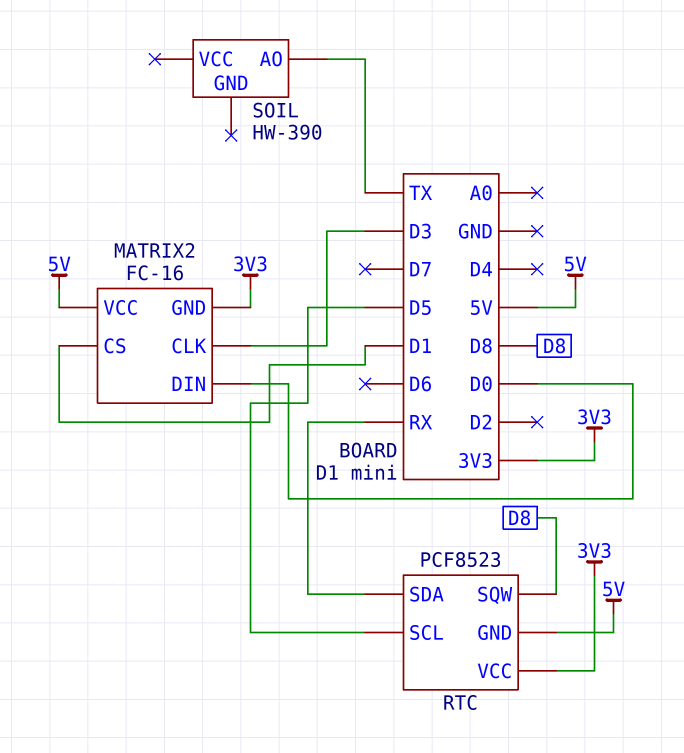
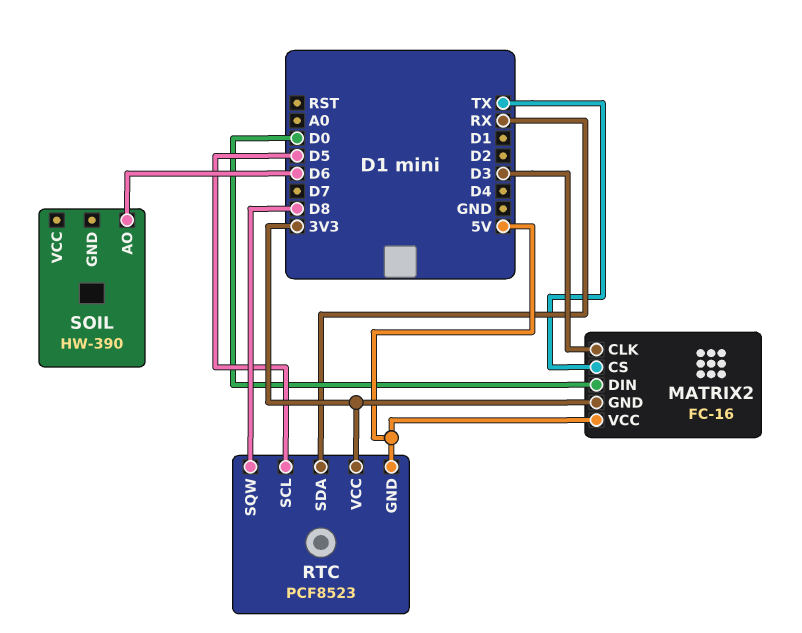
MATRIX2 pin CS: D1 -> TX
SOIL pin AO: TX -> D6

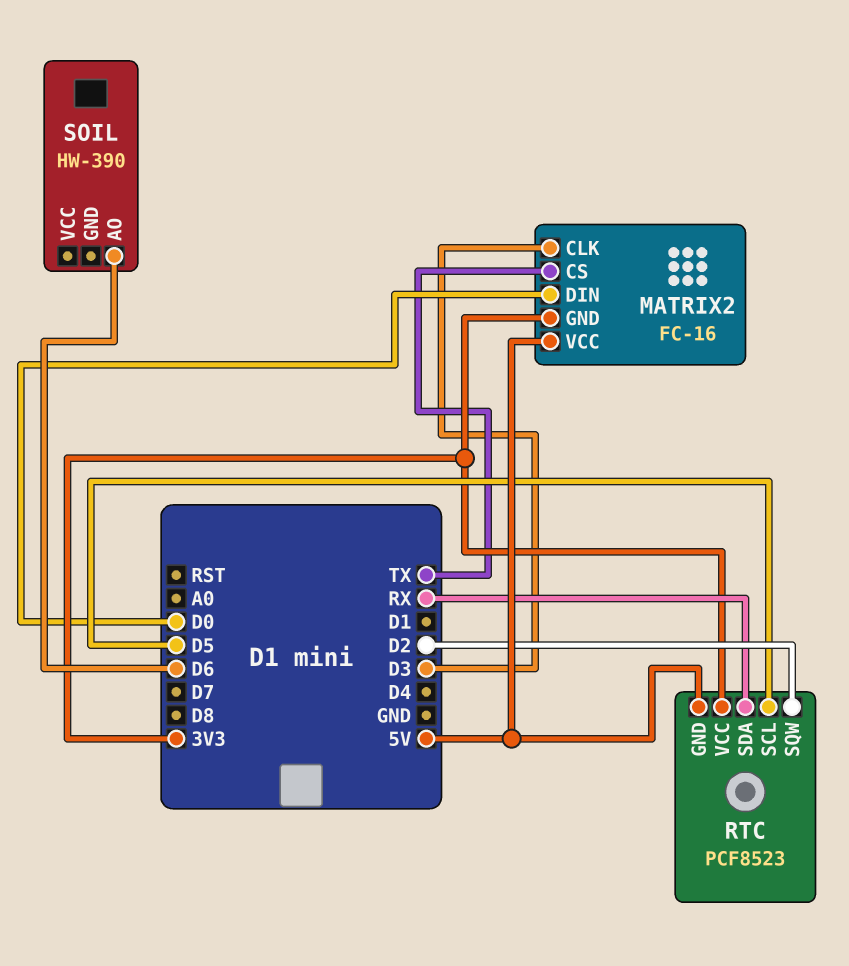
RTC pin SQW: D8 -> D2

